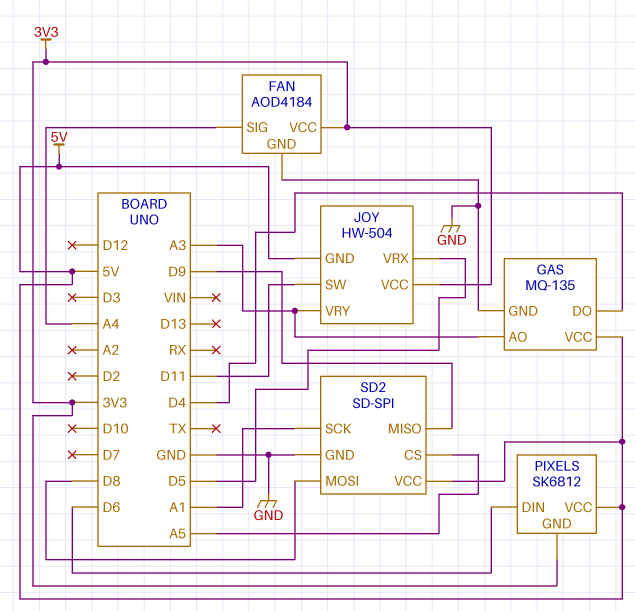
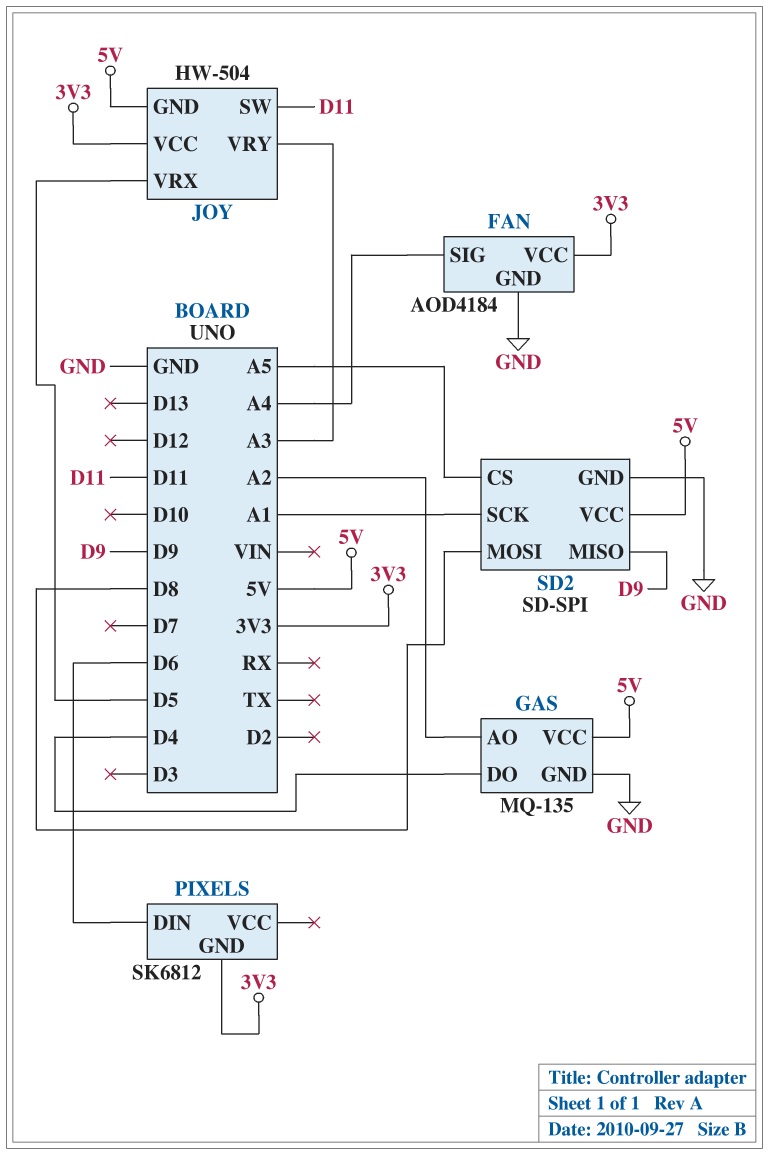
GAS pin AO: A3 -> A2
PIXELS pin VCC: 5V -> none

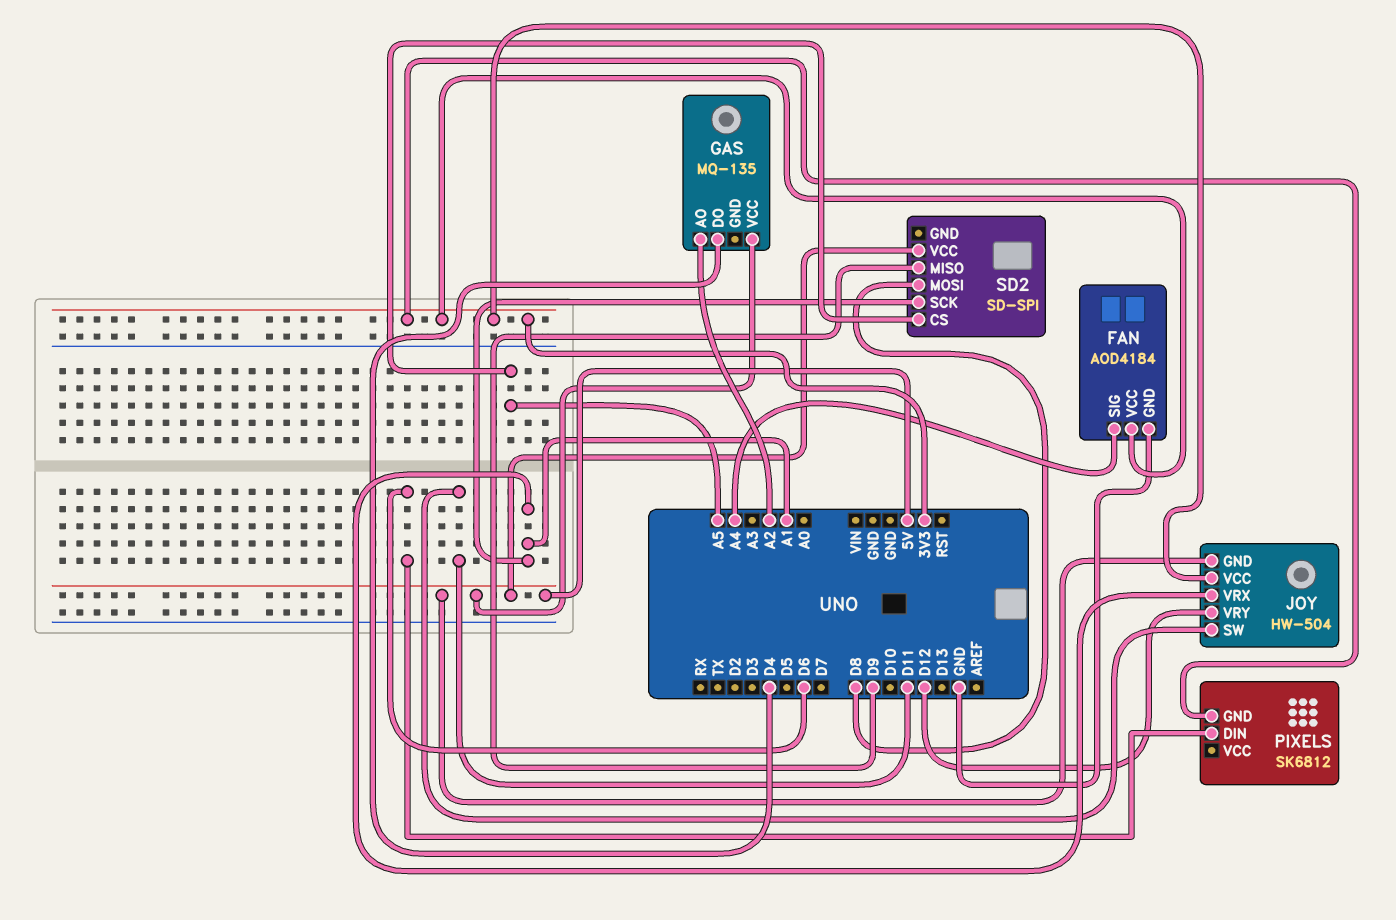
GAS pin GND: GND -> none
JOY pin VRX: D5 -> A1
JOY pin VRY: A3 -> D12
SD2 pin GND: GND -> none

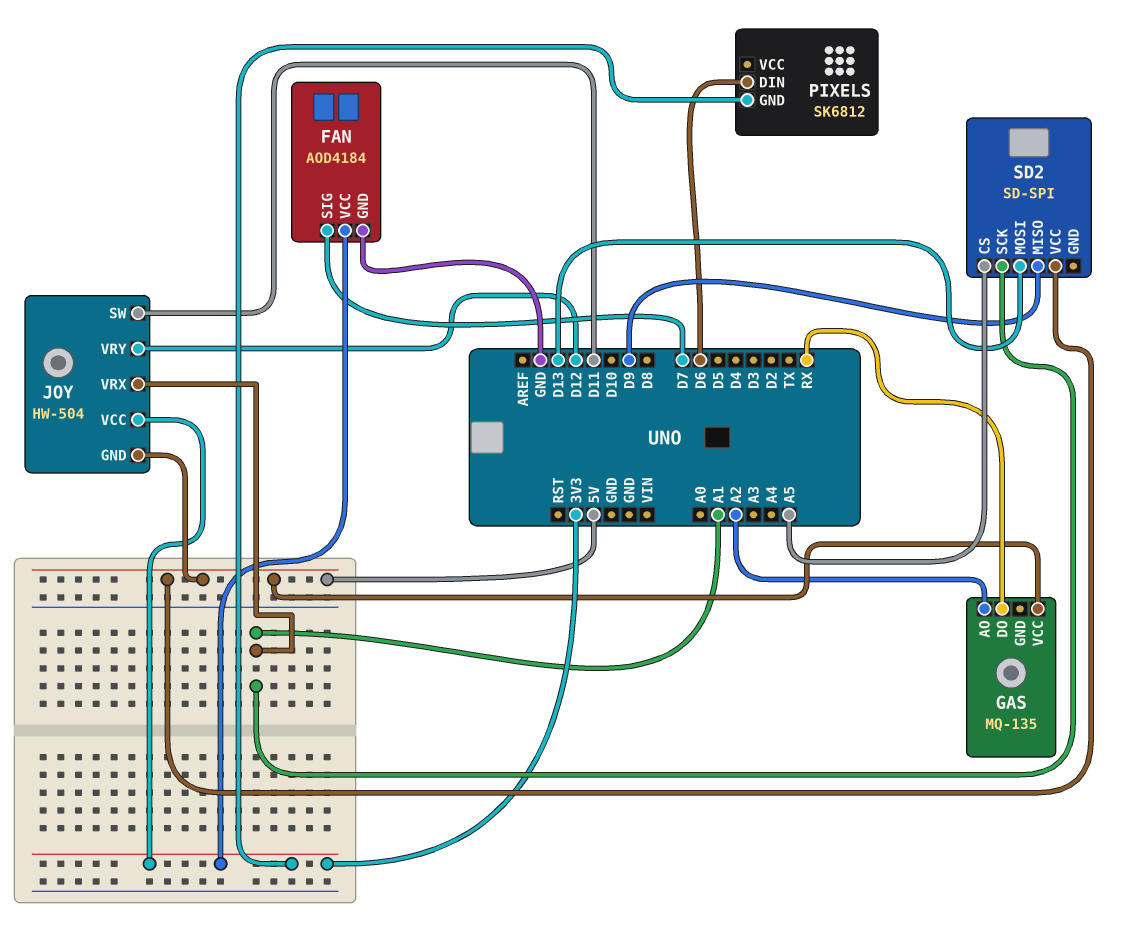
FAN pin SIG: A4 -> D7
GAS pin DO: D4 -> RX
SD2 pin MOSI: D8 -> D13

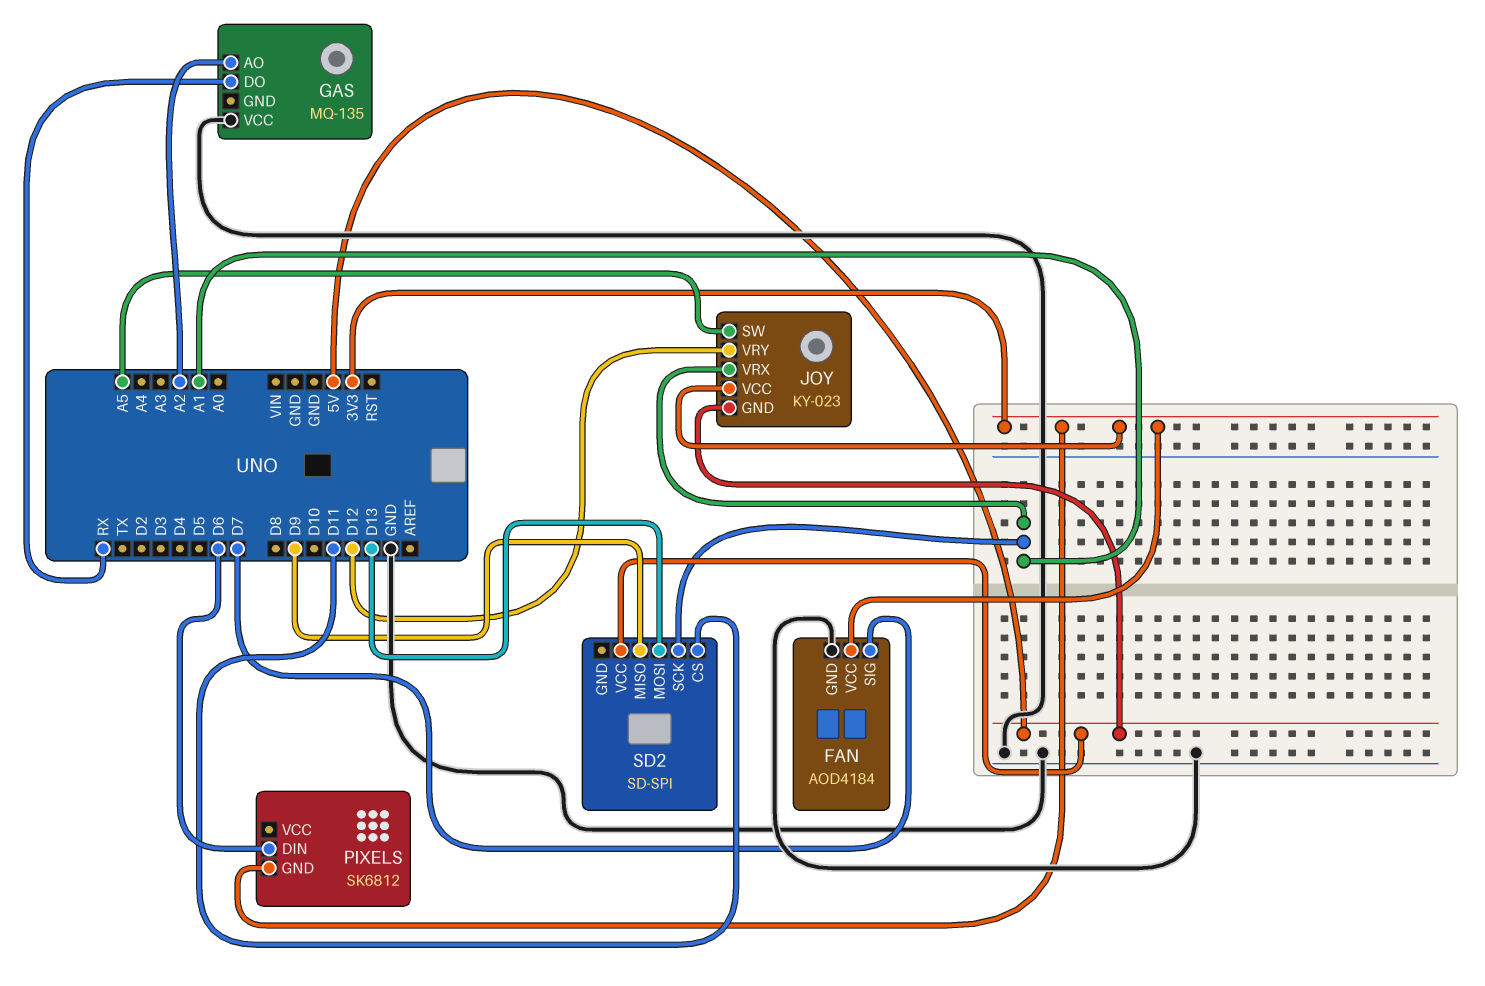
GAS pin VCC: 5V -> GND
JOY: HW-504 -> KY-023
JOY pin SW: D11 -> A5
SD2 pin CS: A5 -> D11

